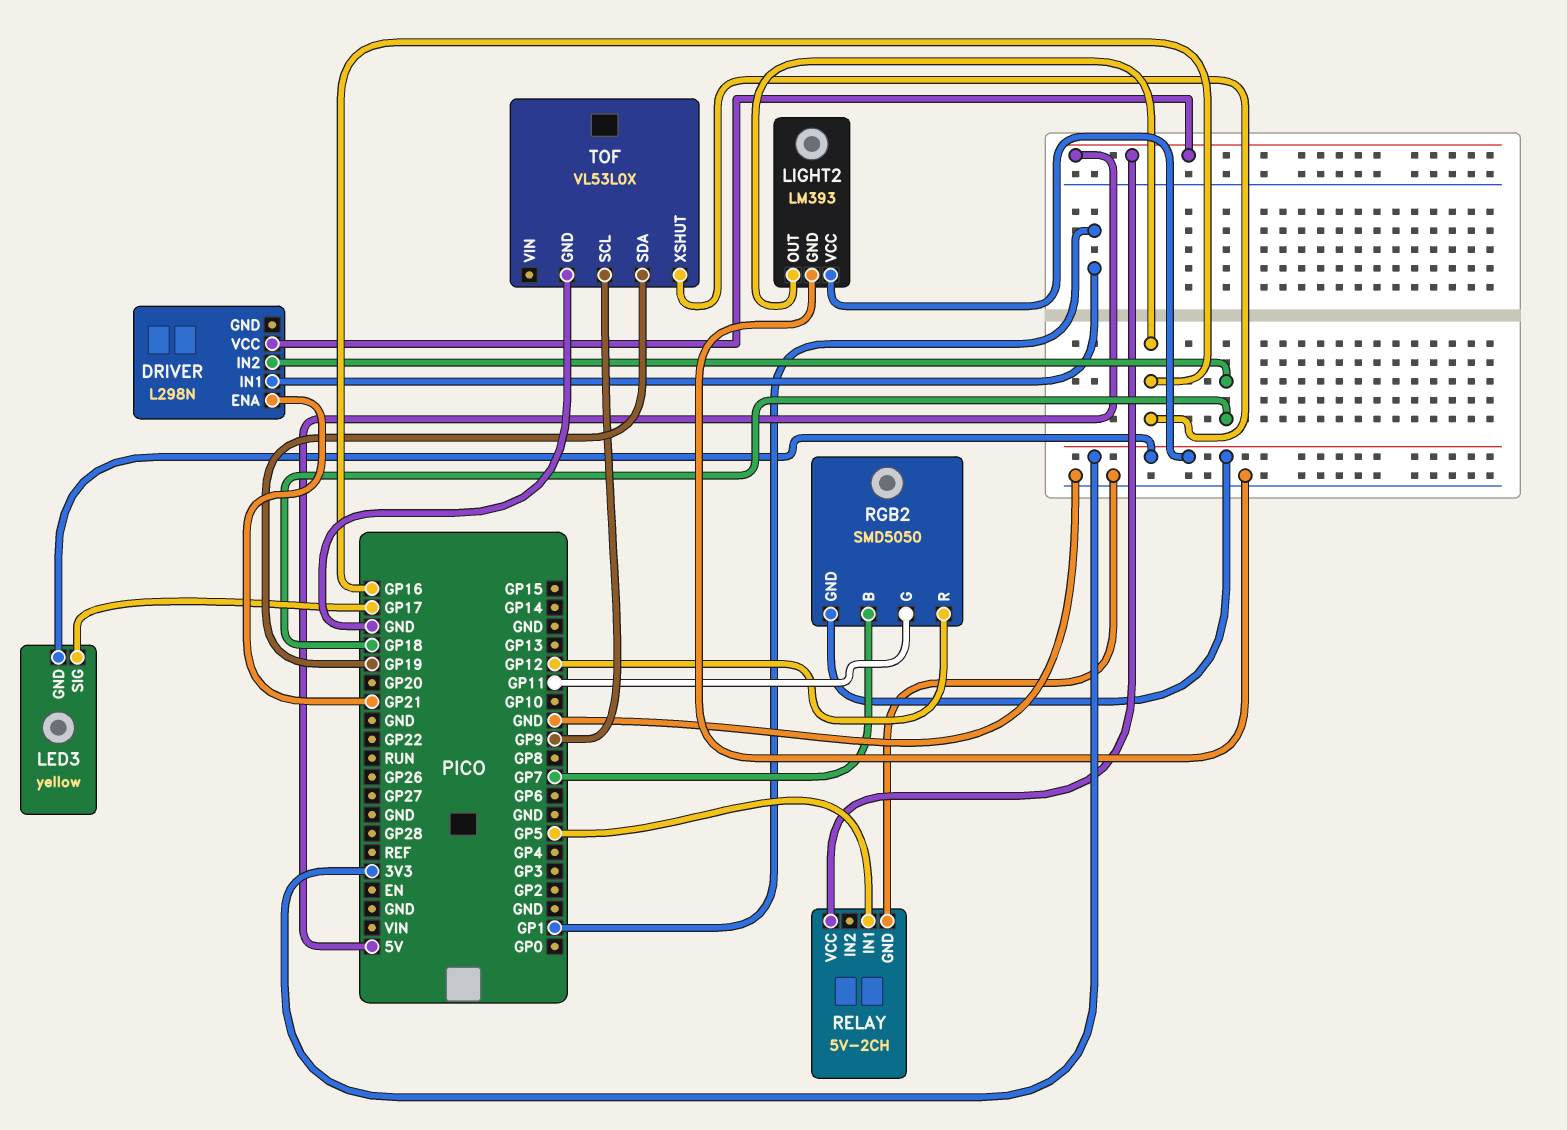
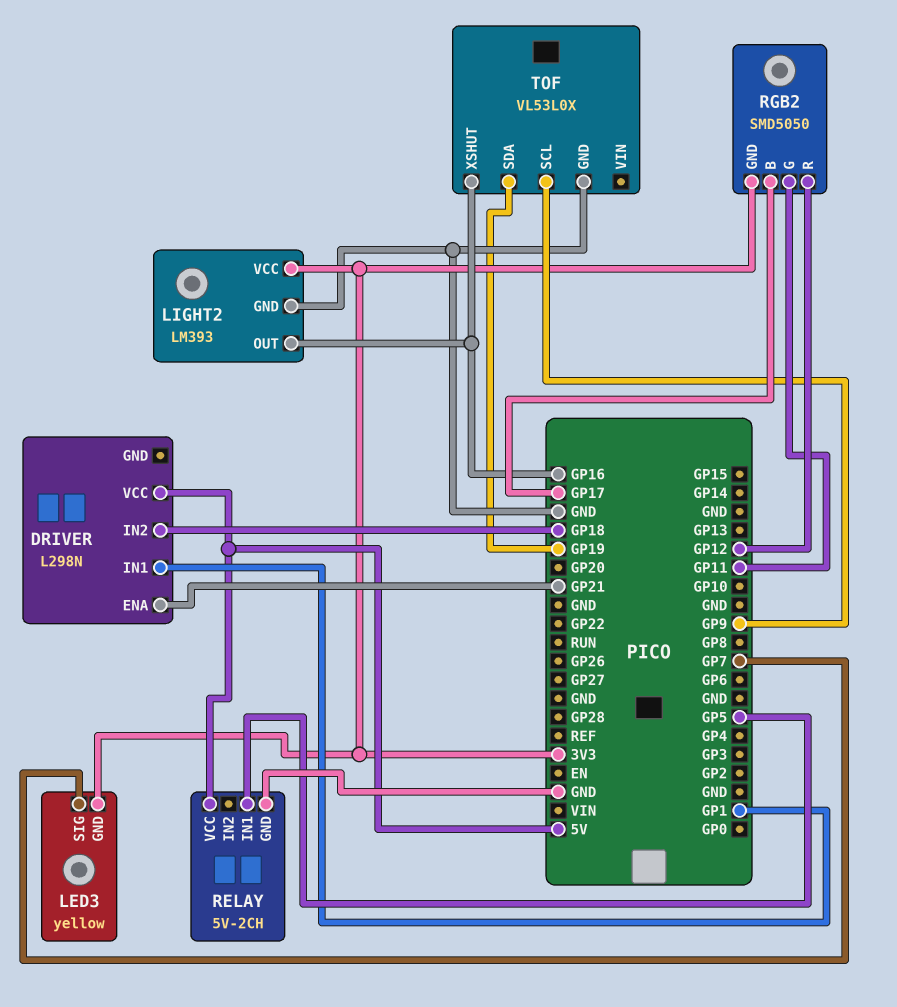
LED3 pin SIG: GP17 -> GP7
RGB2 pin B: GP7 -> GP17

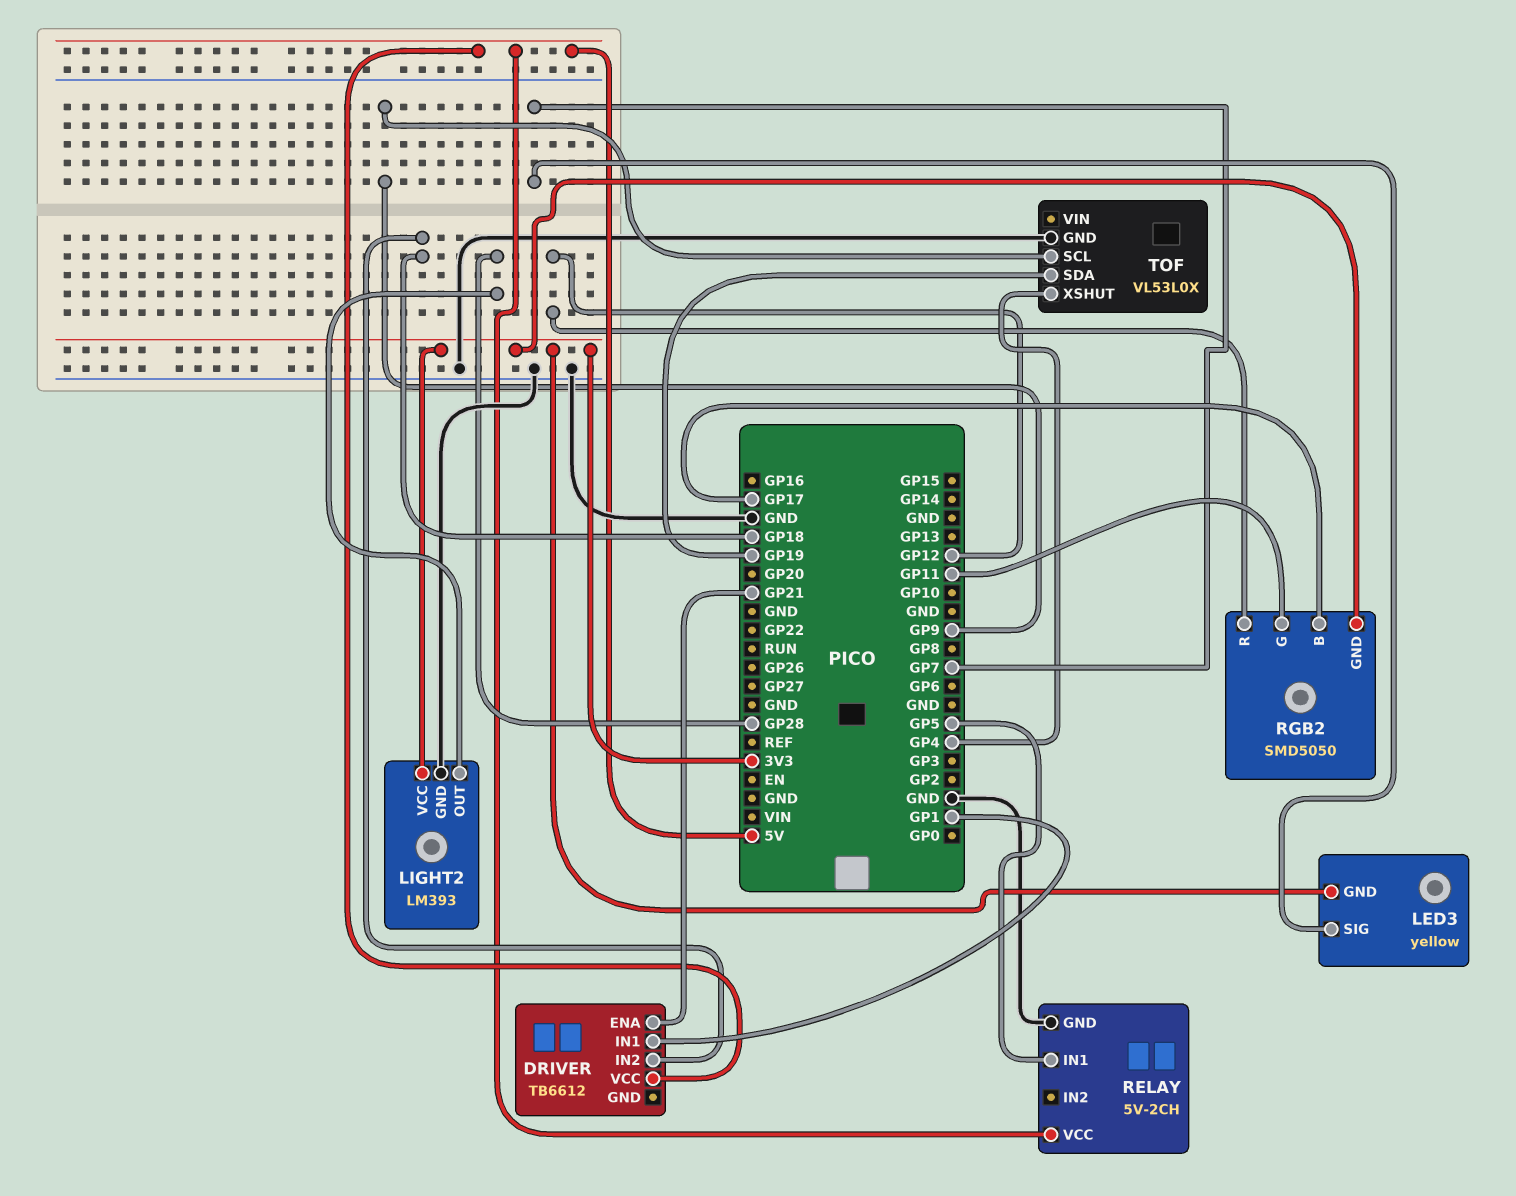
DRIVER: L298N -> TB6612
LIGHT2 pin OUT: GP16 -> GP28
TOF pin XSHUT: GP16 -> GP4

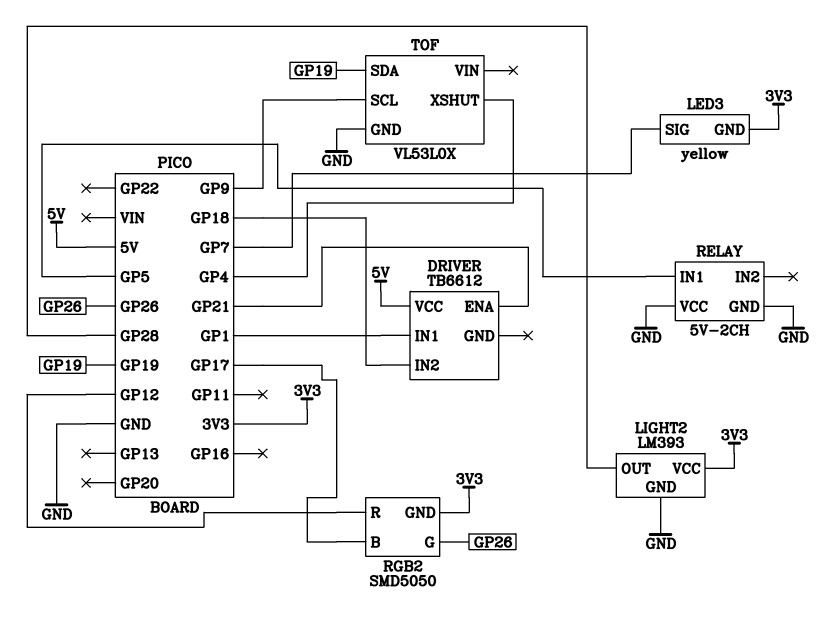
RELAY pin VCC: 5V -> GND
RGB2 pin G: GP11 -> GP26

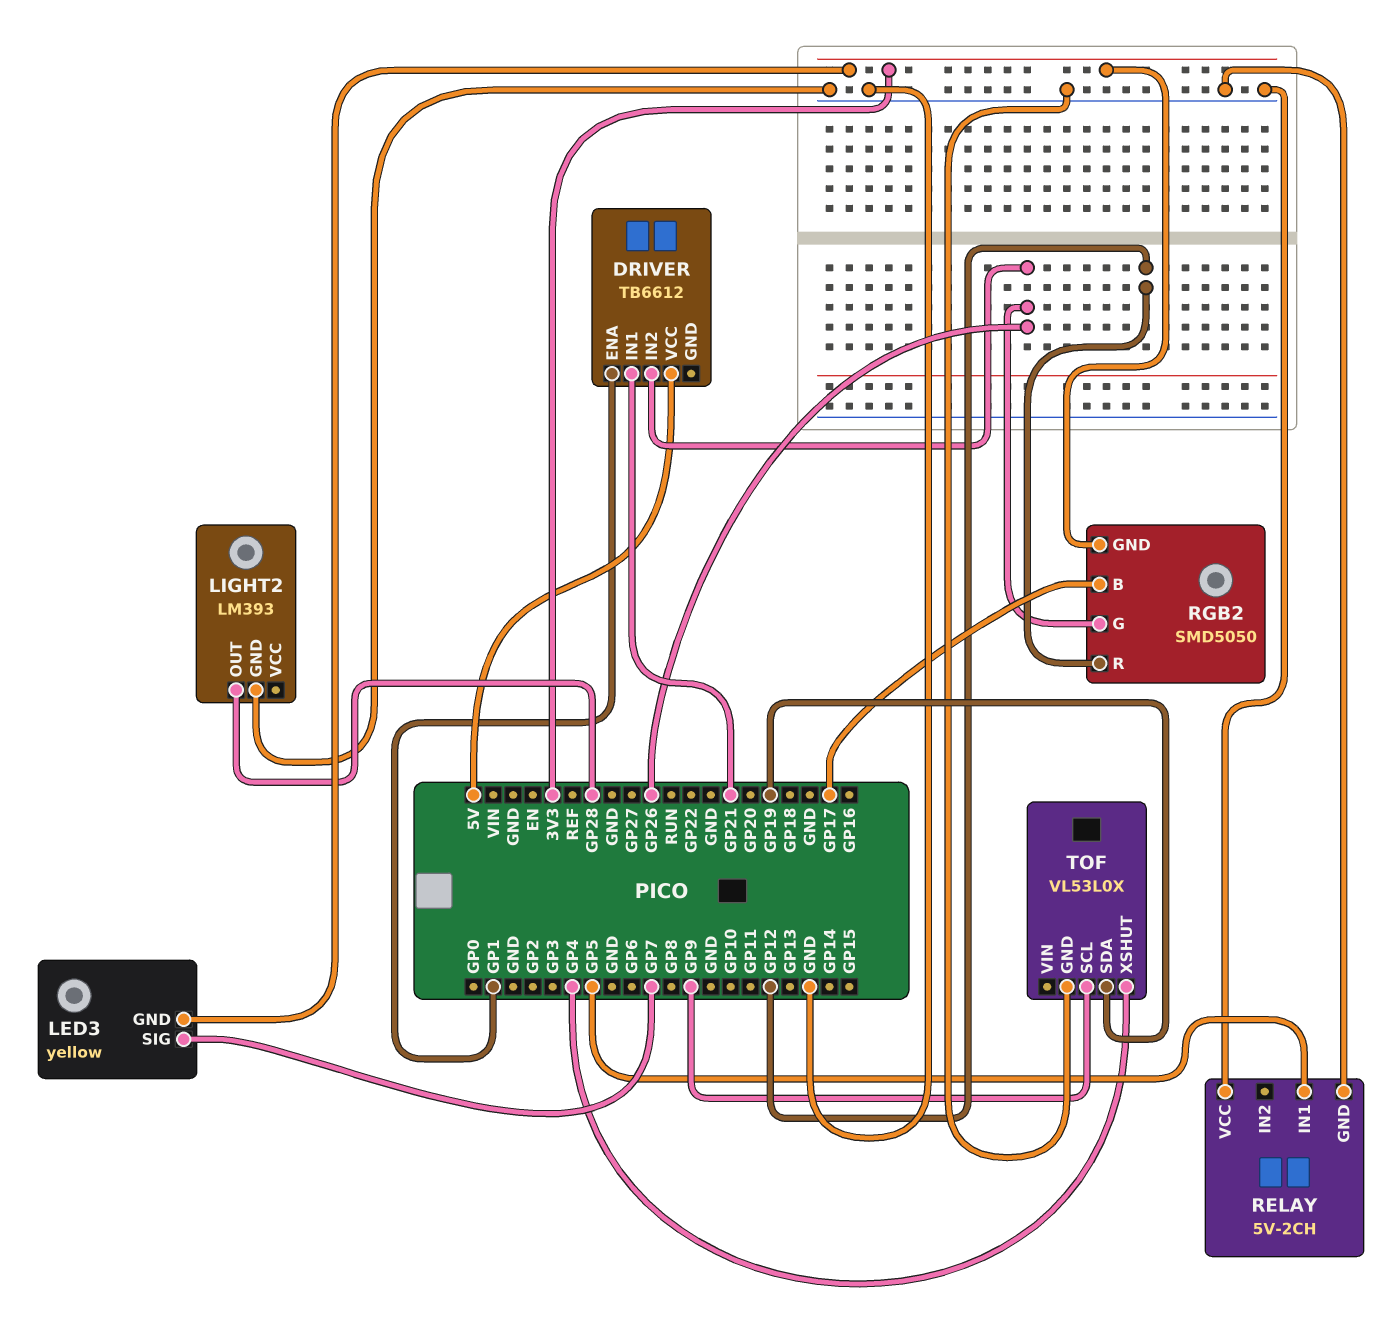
DRIVER pin ENA: GP21 -> GP1
DRIVER pin IN1: GP1 -> GP21
DRIVER pin IN2: GP18 -> GP26
LIGHT2 pin VCC: 3V3 -> none

